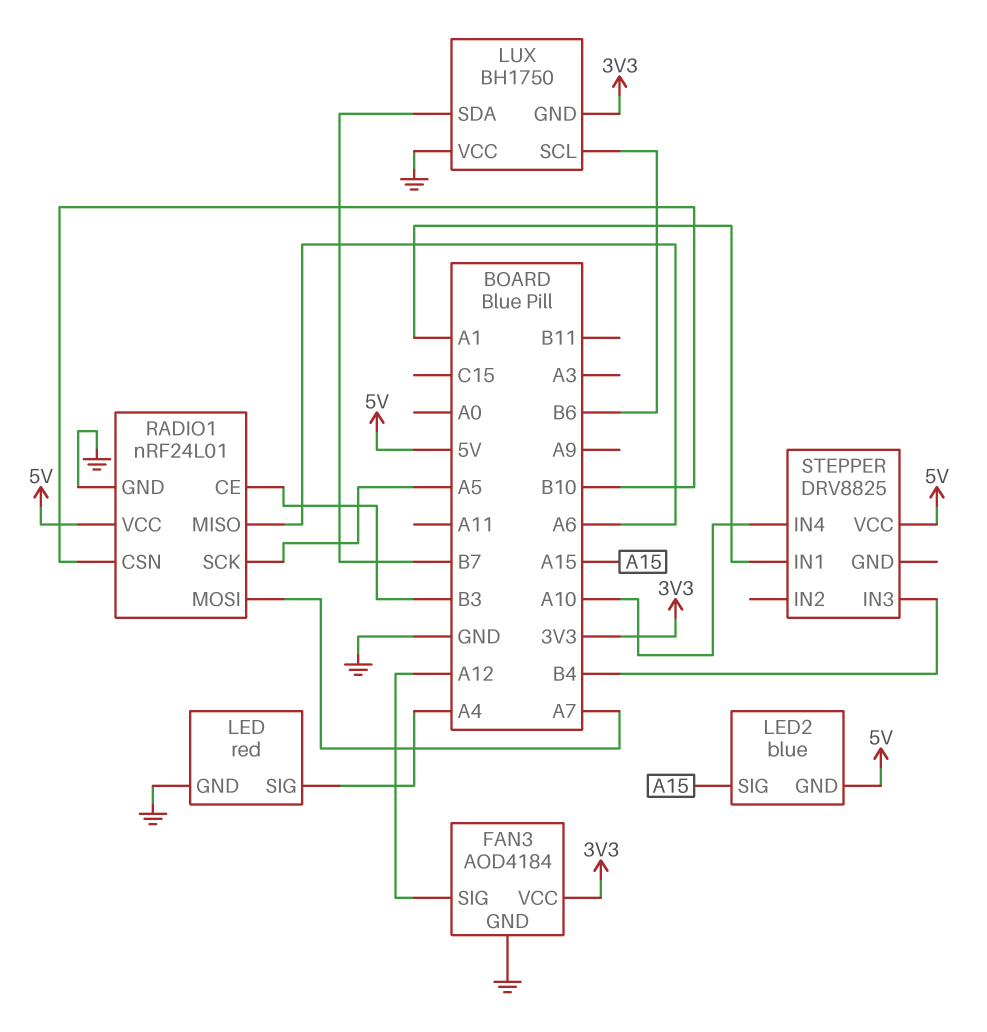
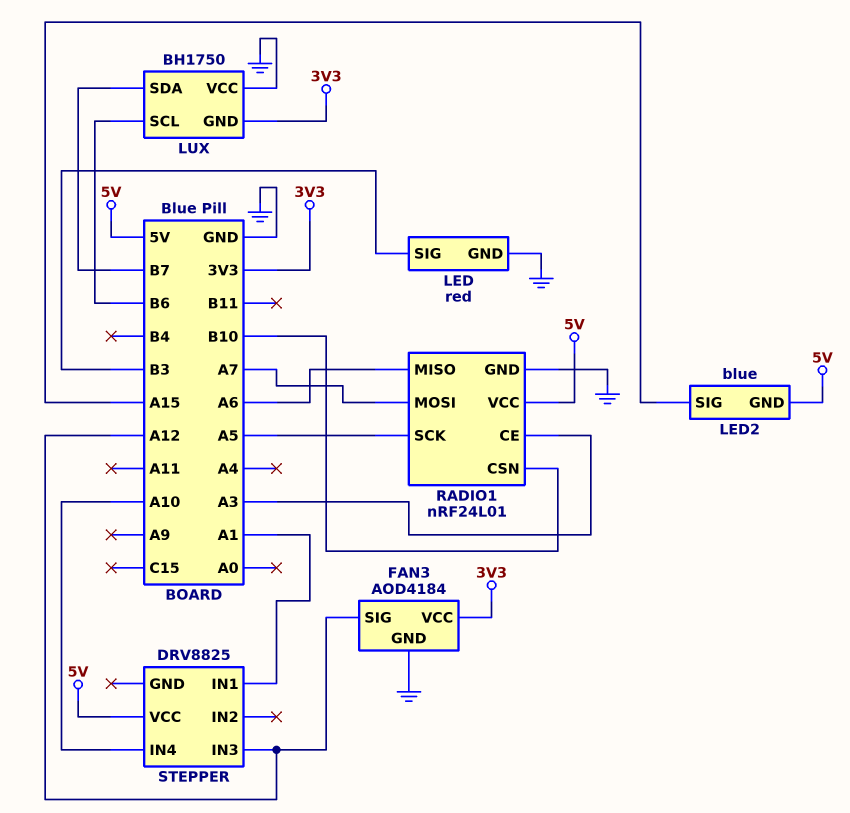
LED pin SIG: A4 -> B3
RADIO1 pin CE: B3 -> A3
STEPPER pin IN3: B4 -> A12

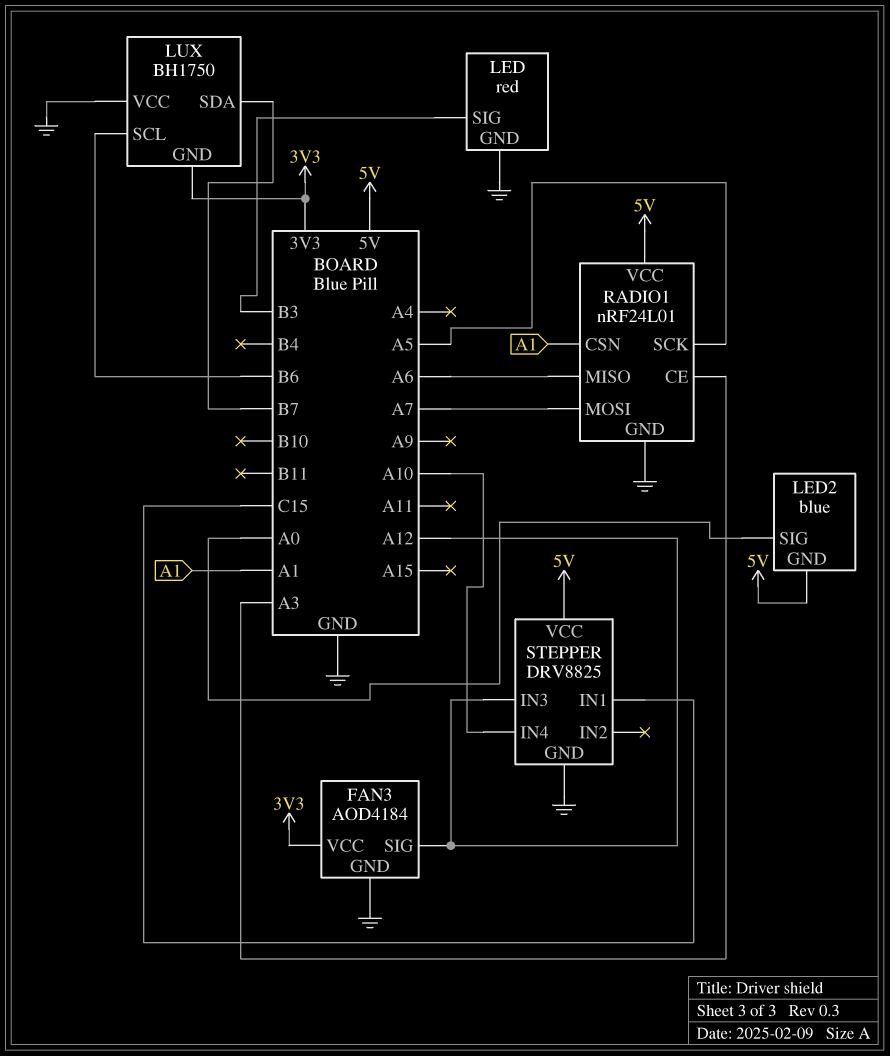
LED2 pin SIG: A15 -> A0
RADIO1 pin CSN: B10 -> A1
STEPPER pin GND: none -> GND
STEPPER pin IN1: A1 -> C15

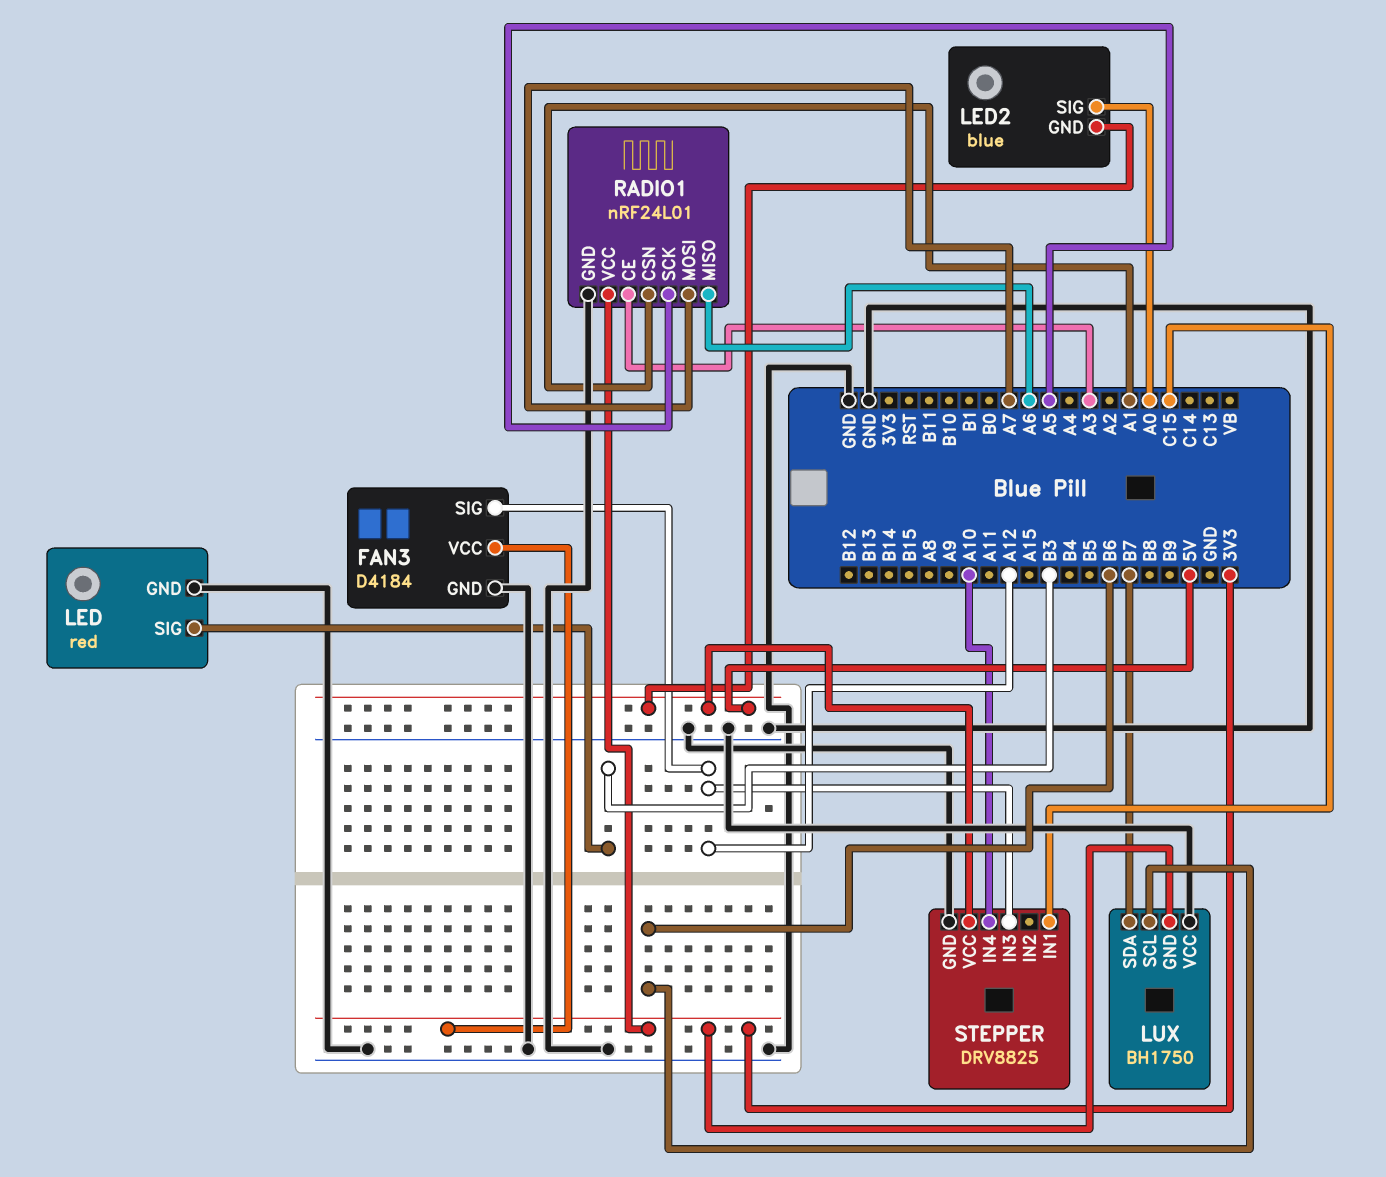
FAN3: AOD4184 -> D4184
RADIO1 pin VCC: 5V -> 3V3

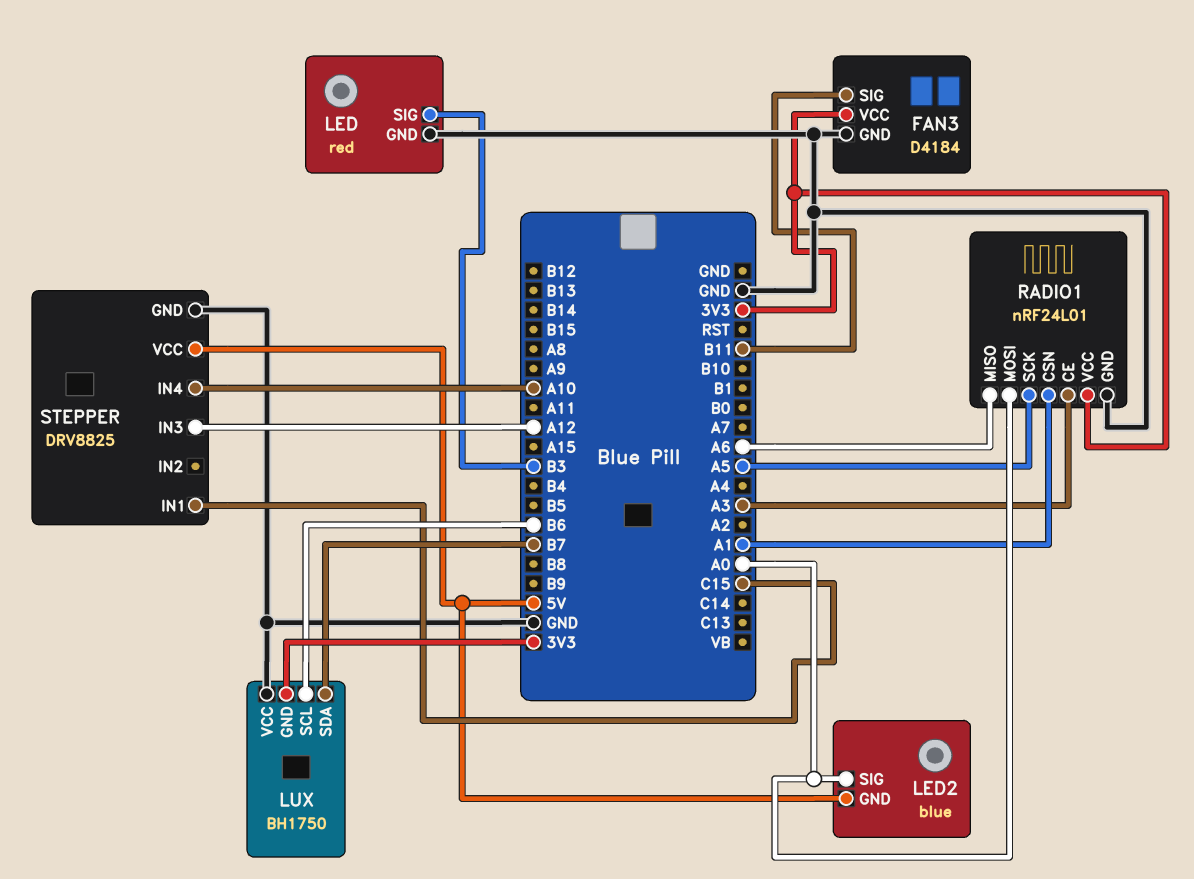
FAN3 pin SIG: A12 -> B11
RADIO1 pin MOSI: A7 -> A0

